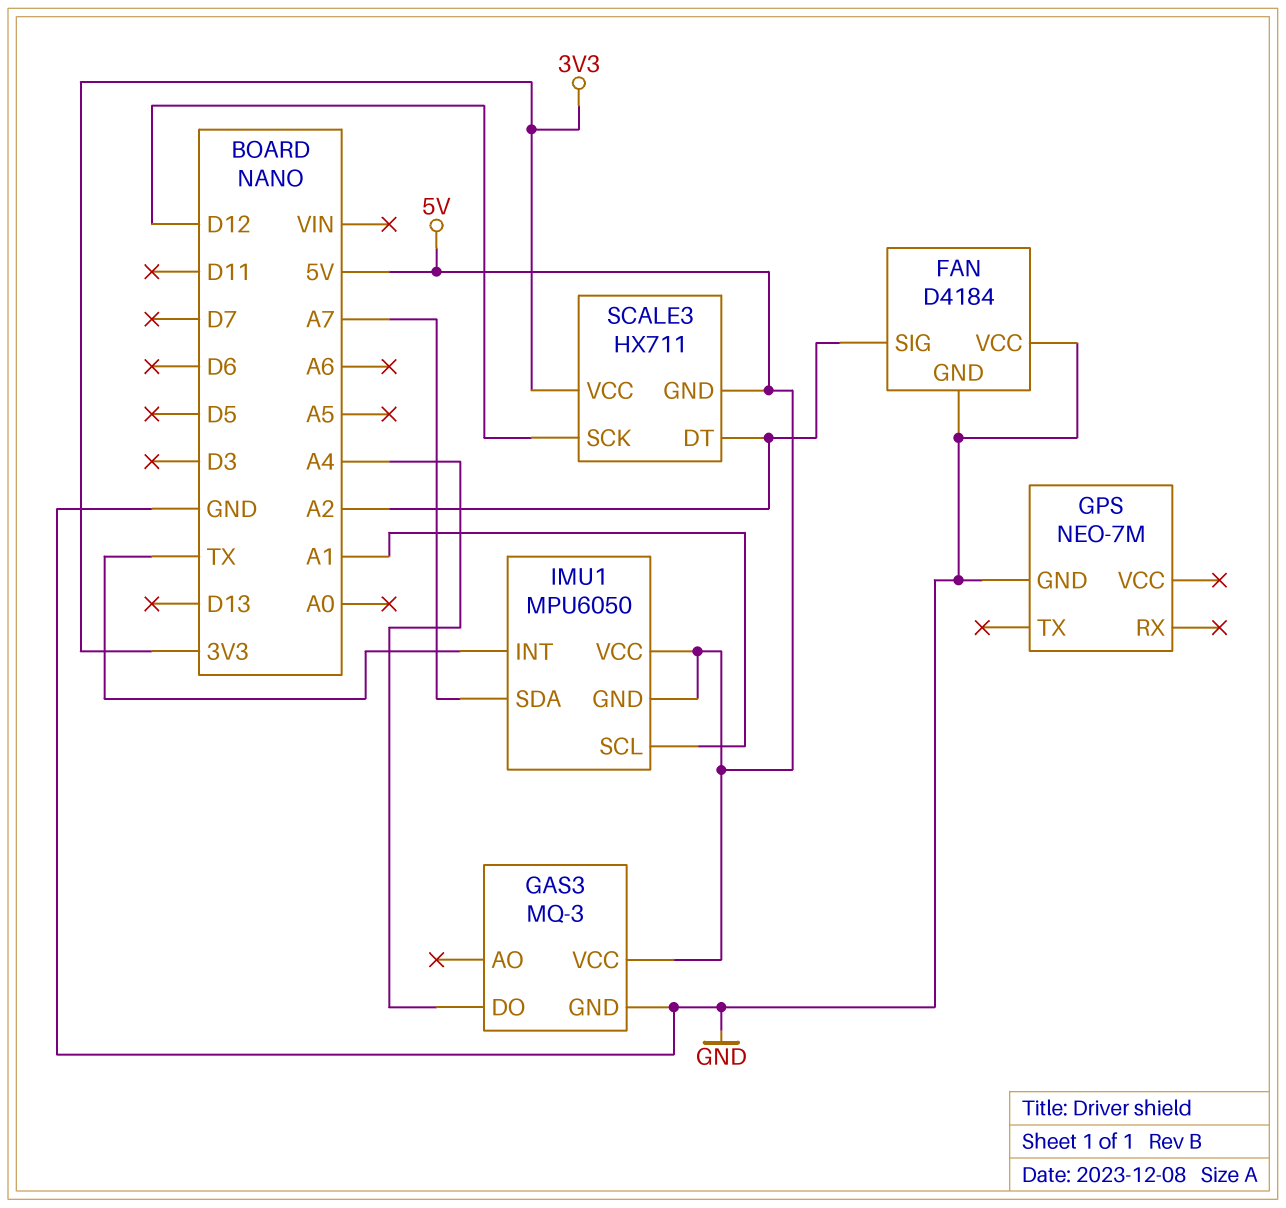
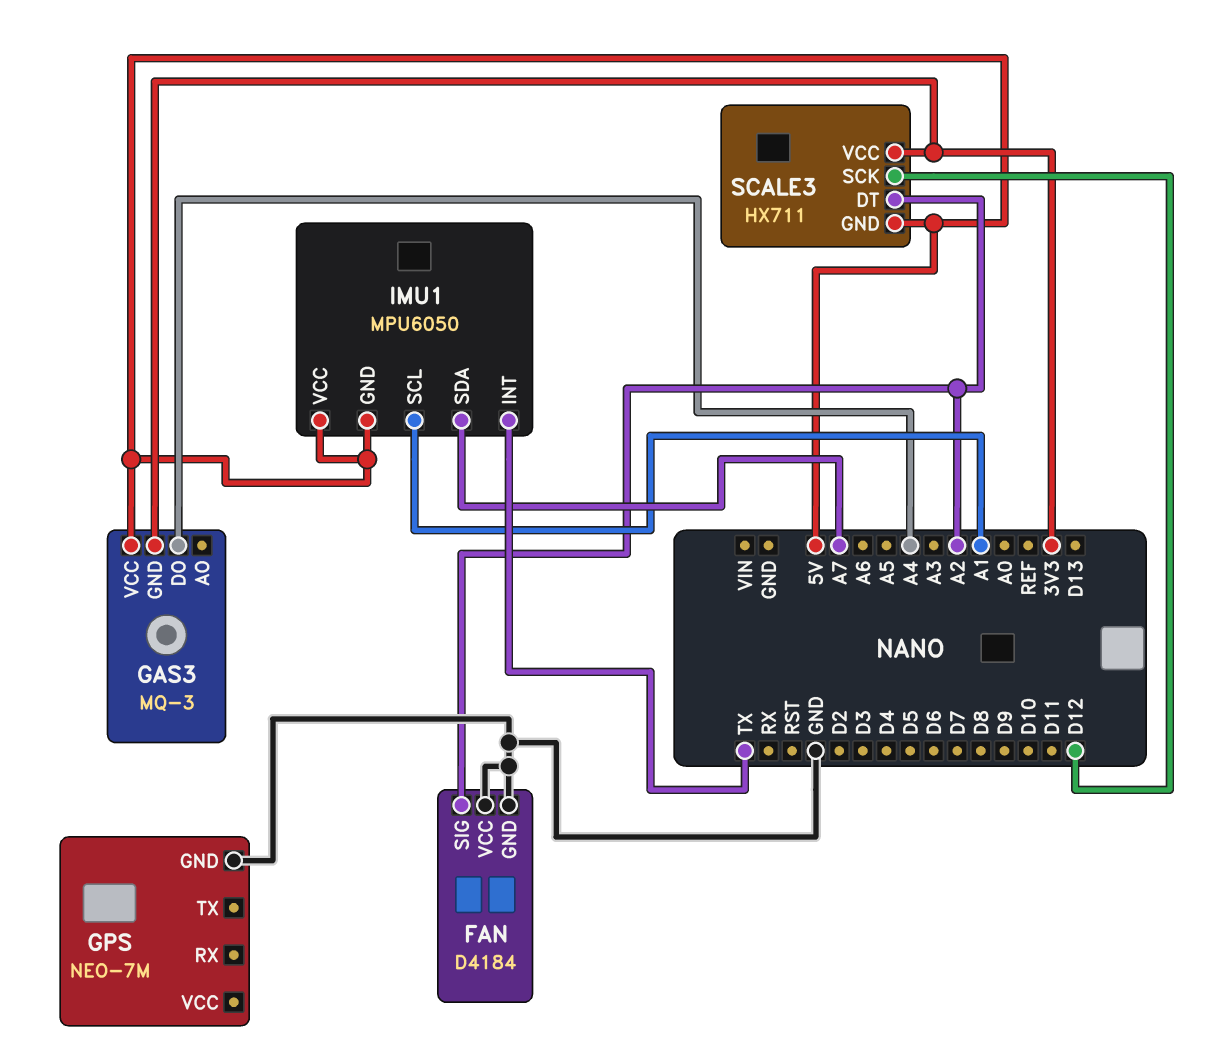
GAS3 pin GND: GND -> 3V3

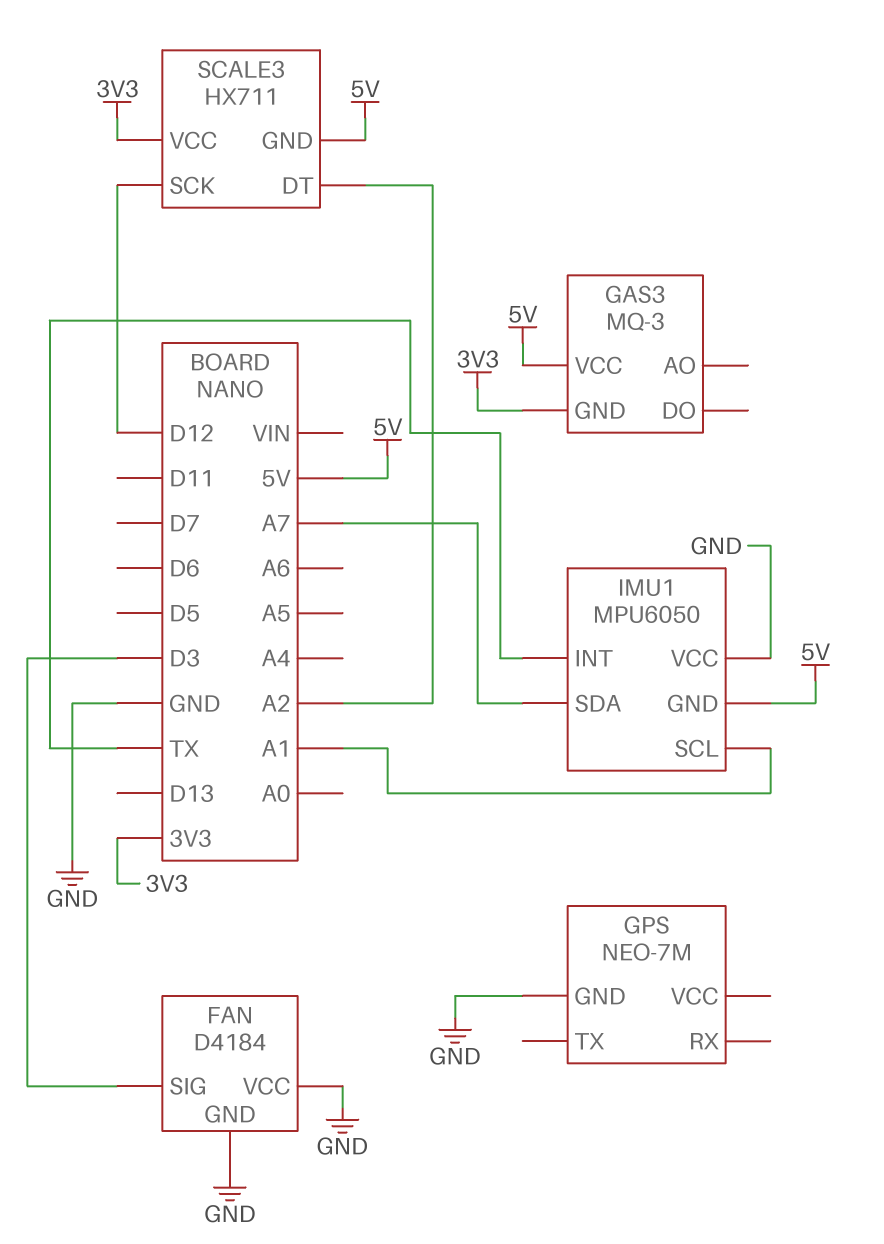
FAN pin SIG: A2 -> D3
GAS3 pin DO: A4 -> none
IMU1 pin VCC: 5V -> GND

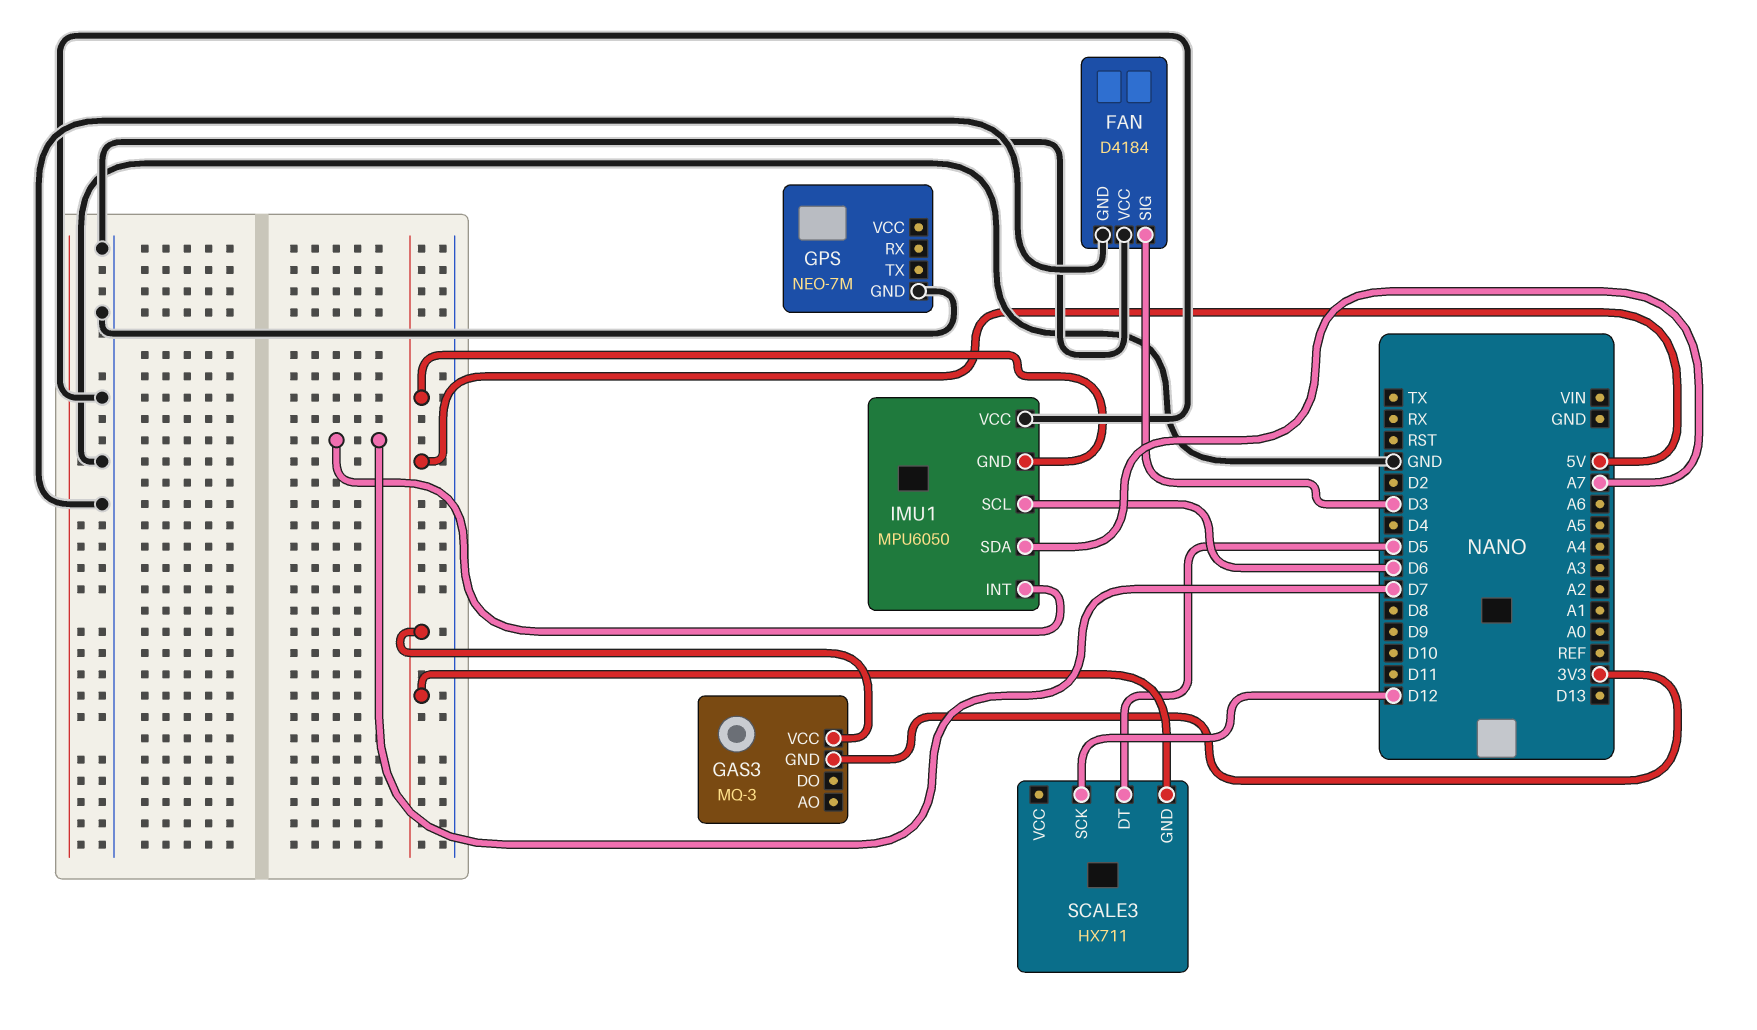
IMU1 pin INT: TX -> D7
IMU1 pin SCL: A1 -> D6
SCALE3 pin DT: A2 -> D5
SCALE3 pin VCC: 3V3 -> none

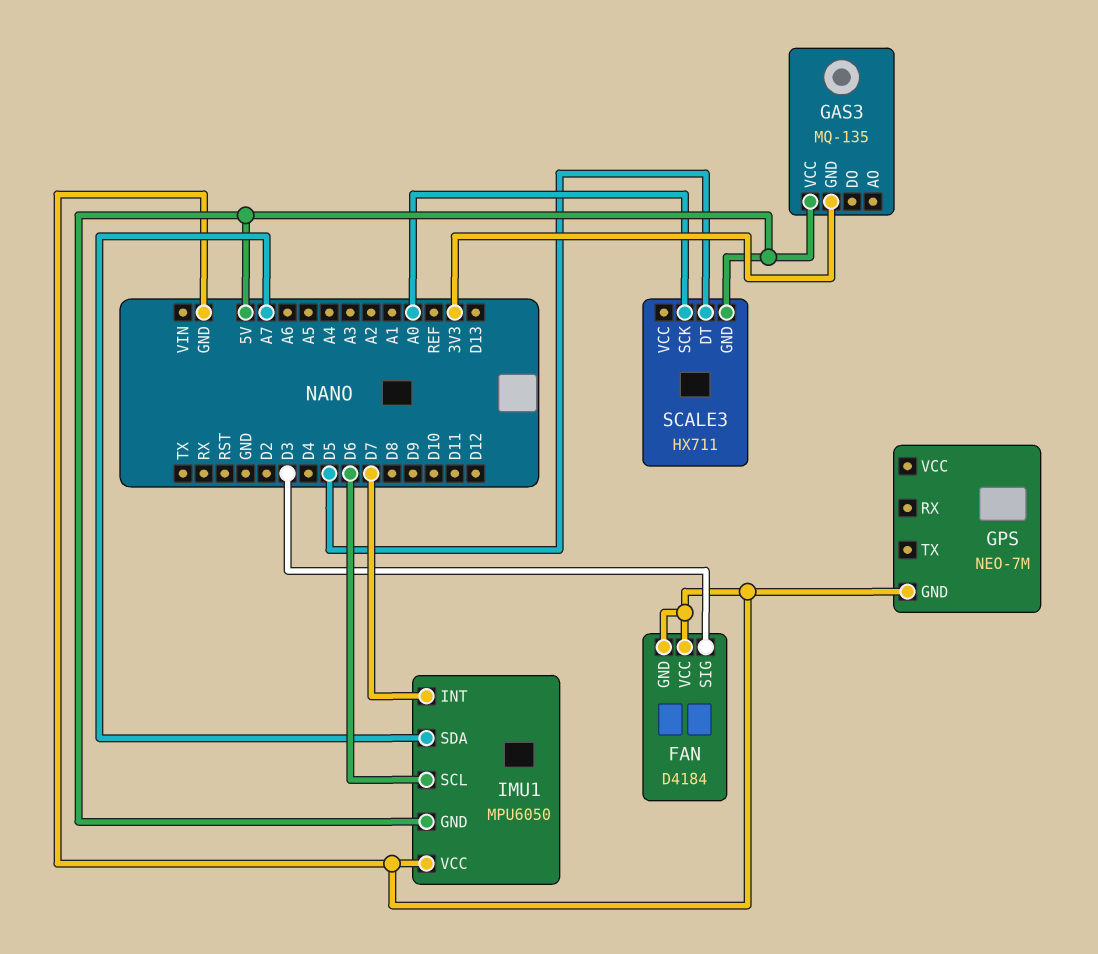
GAS3: MQ-3 -> MQ-135
SCALE3 pin SCK: D12 -> A0

